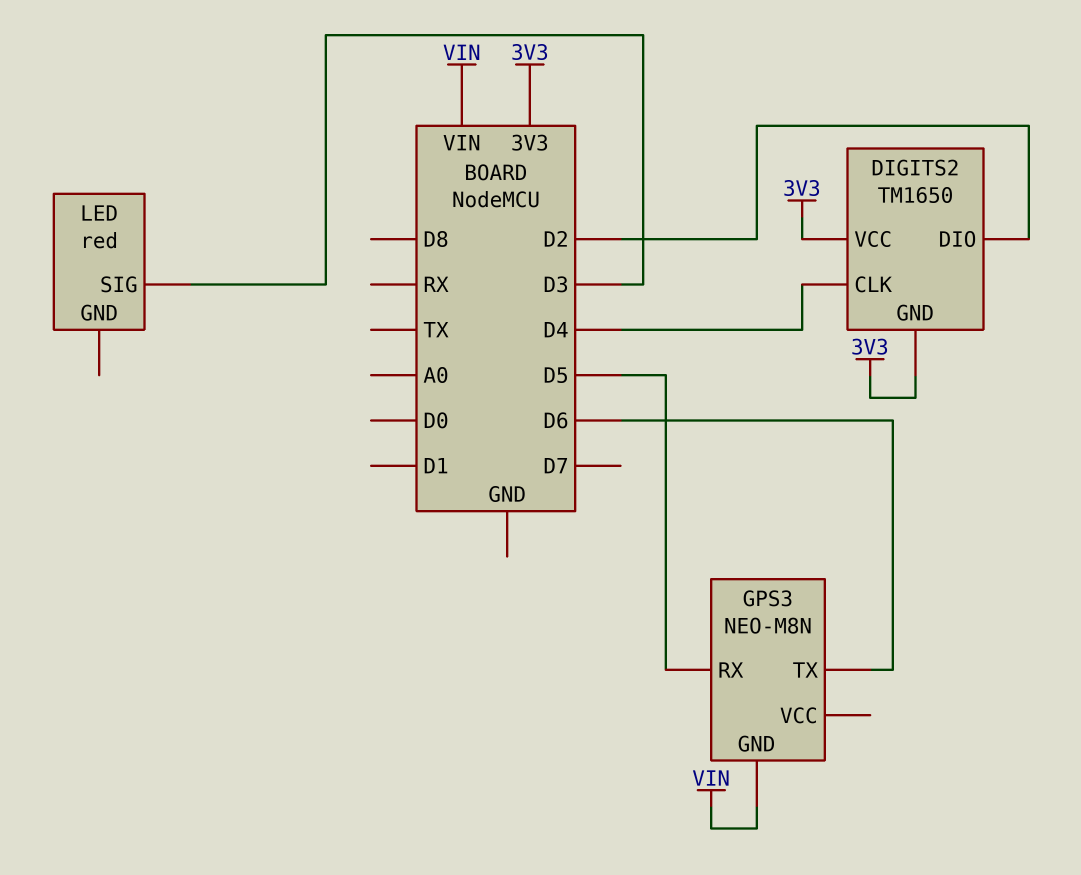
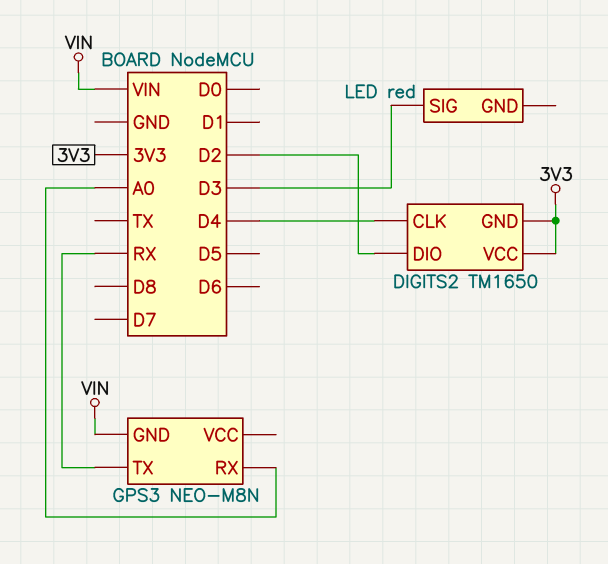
GPS3 pin RX: D5 -> A0
GPS3 pin TX: D6 -> RX

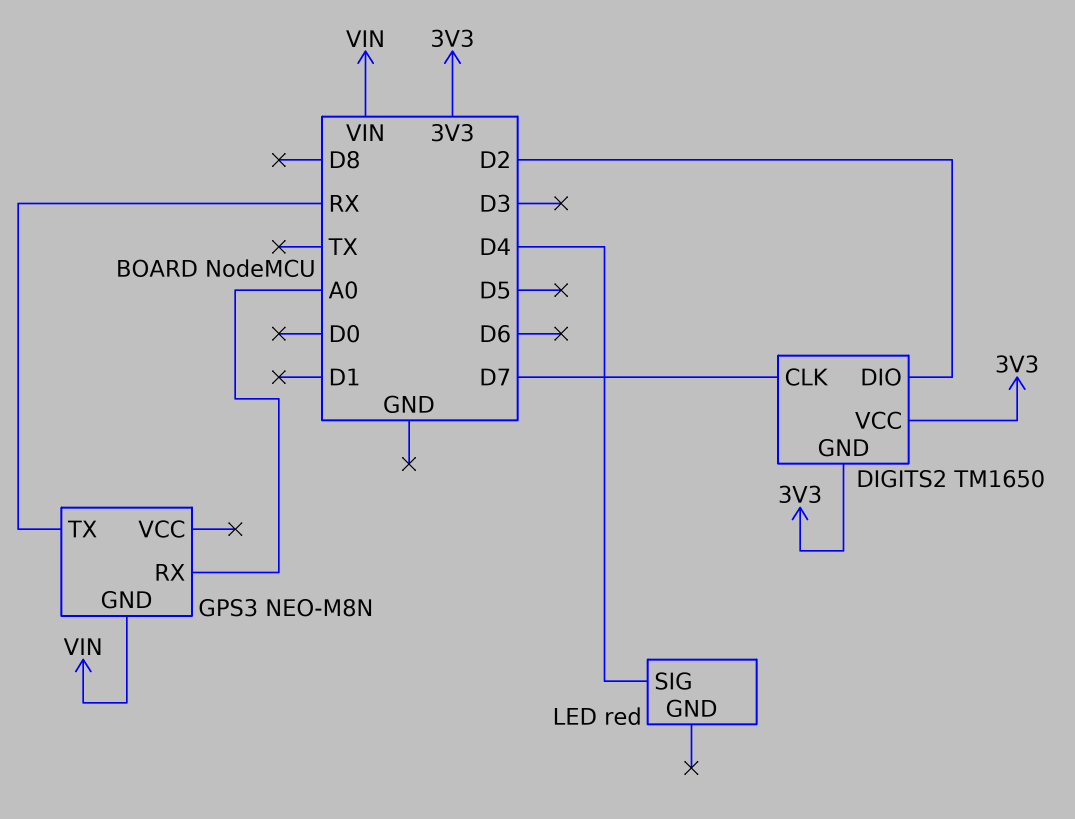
DIGITS2 pin CLK: D4 -> D7
LED pin SIG: D3 -> D4

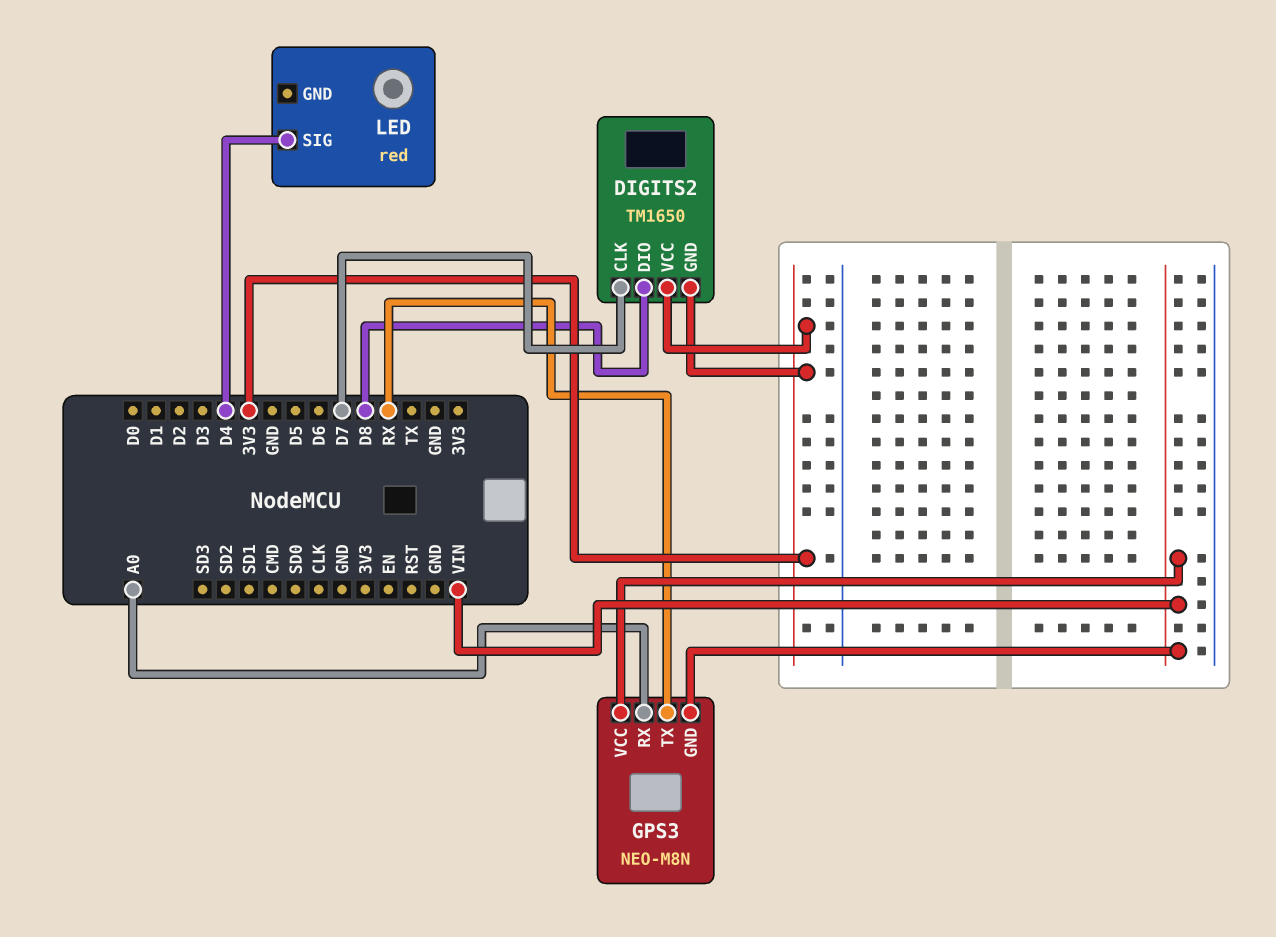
DIGITS2 pin DIO: D2 -> D8
GPS3 pin VCC: none -> VIN

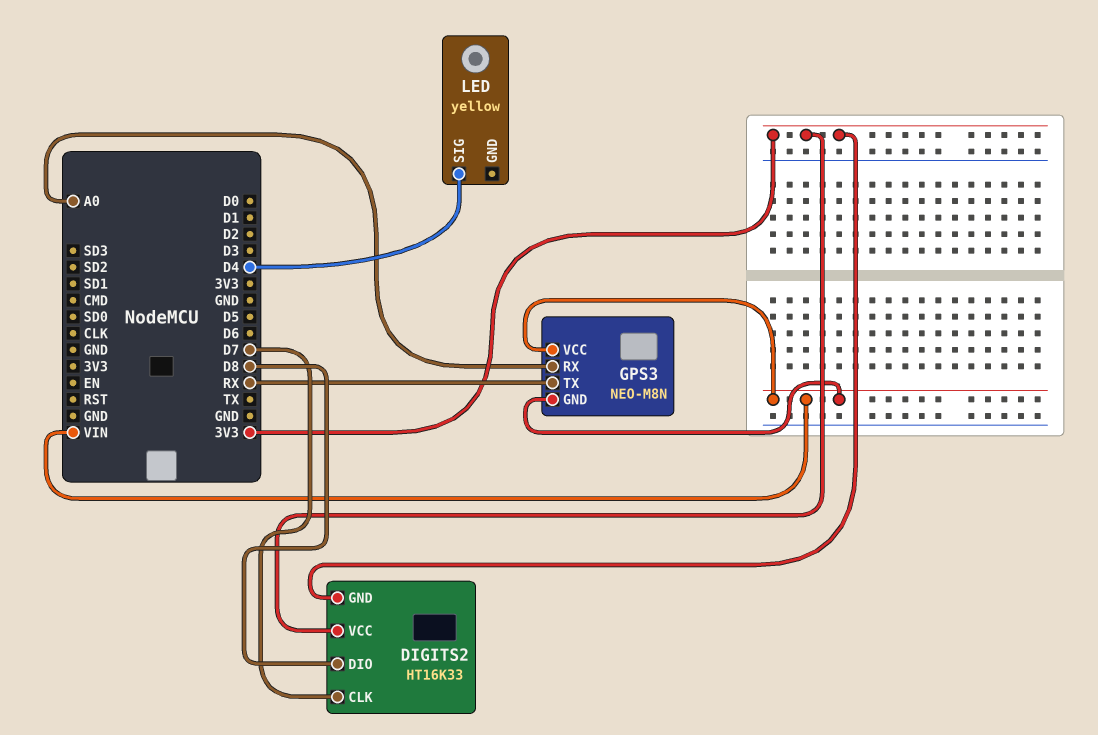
DIGITS2: TM1650 -> HT16K33
LED: red -> yellow

